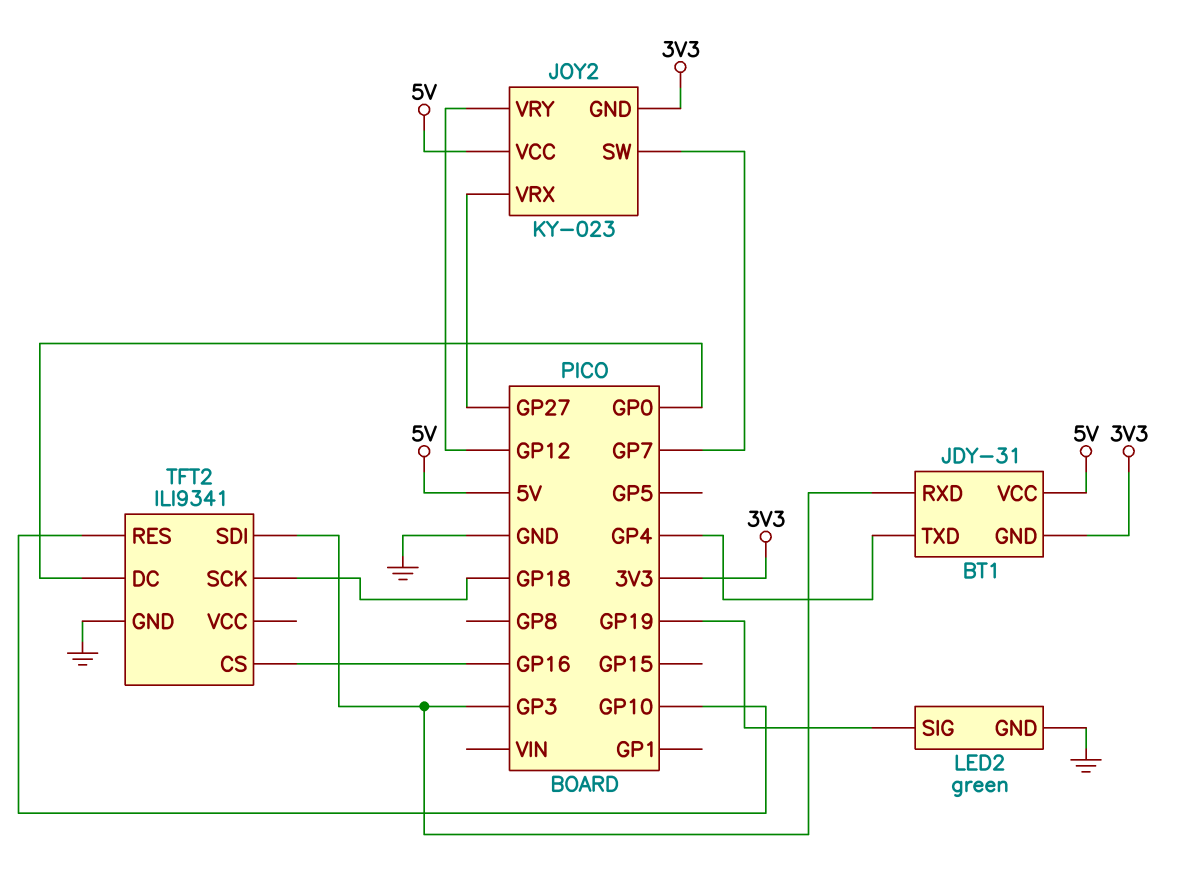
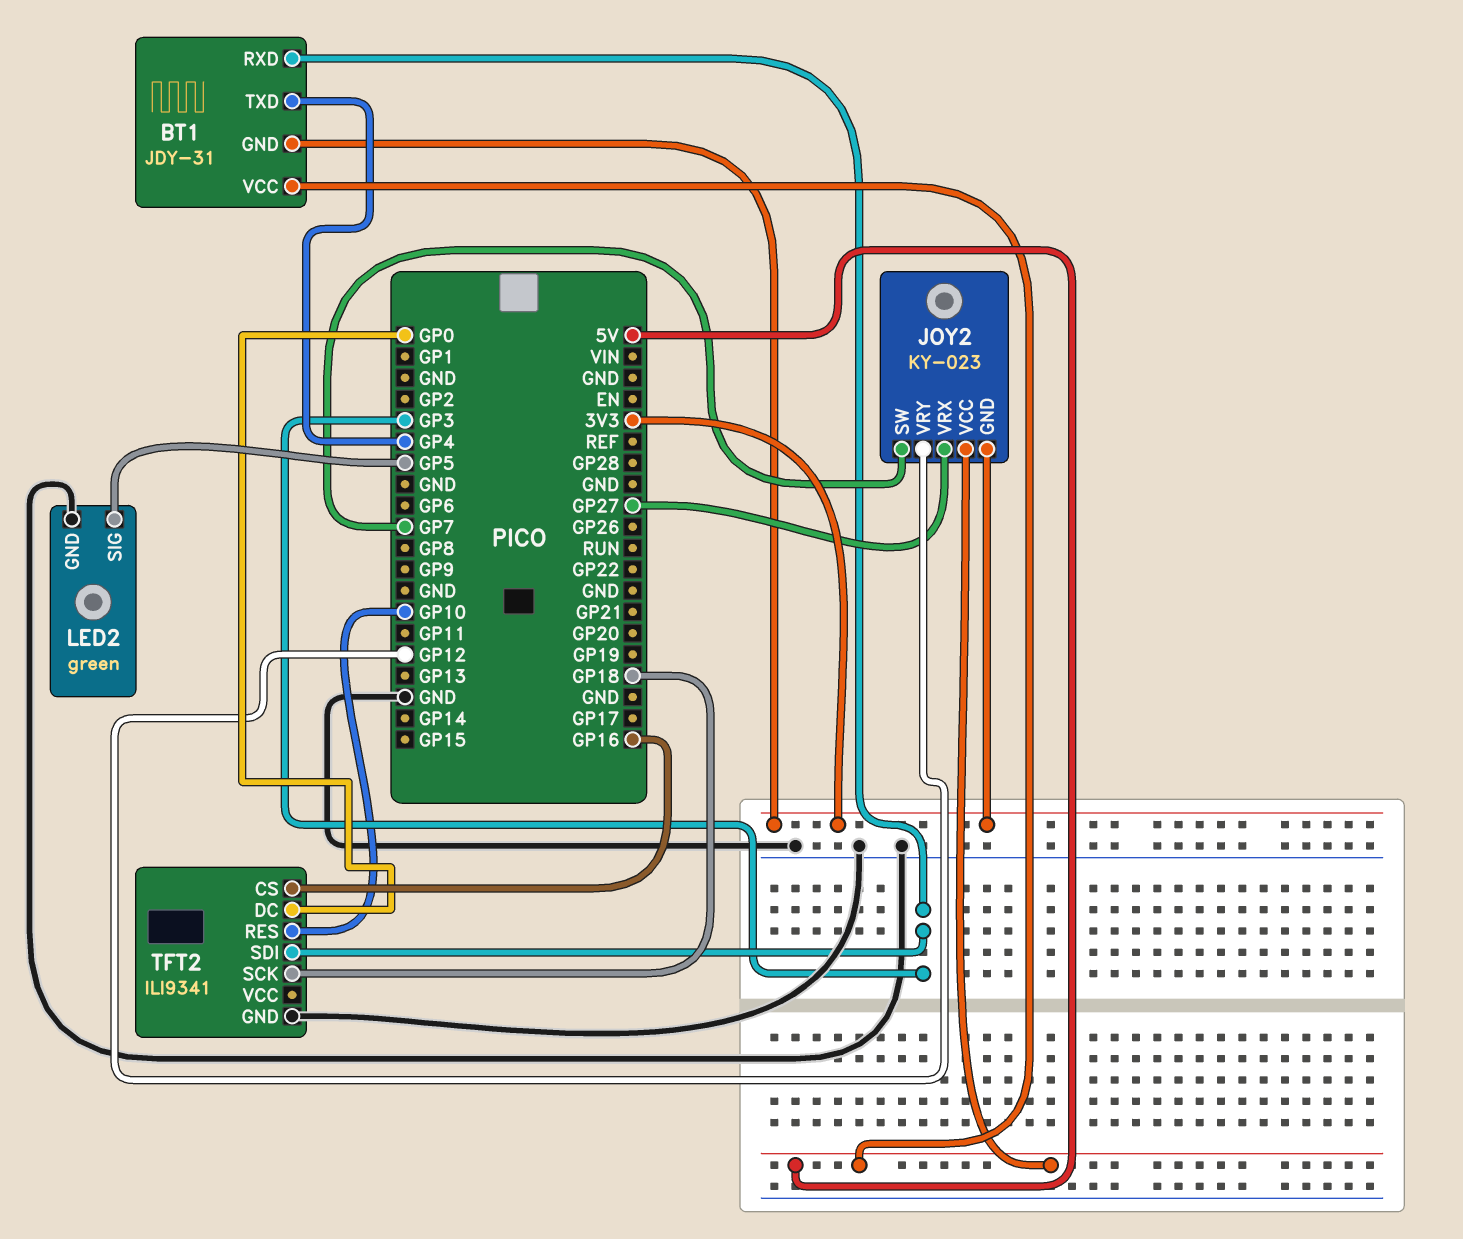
LED2 pin SIG: GP19 -> GP5

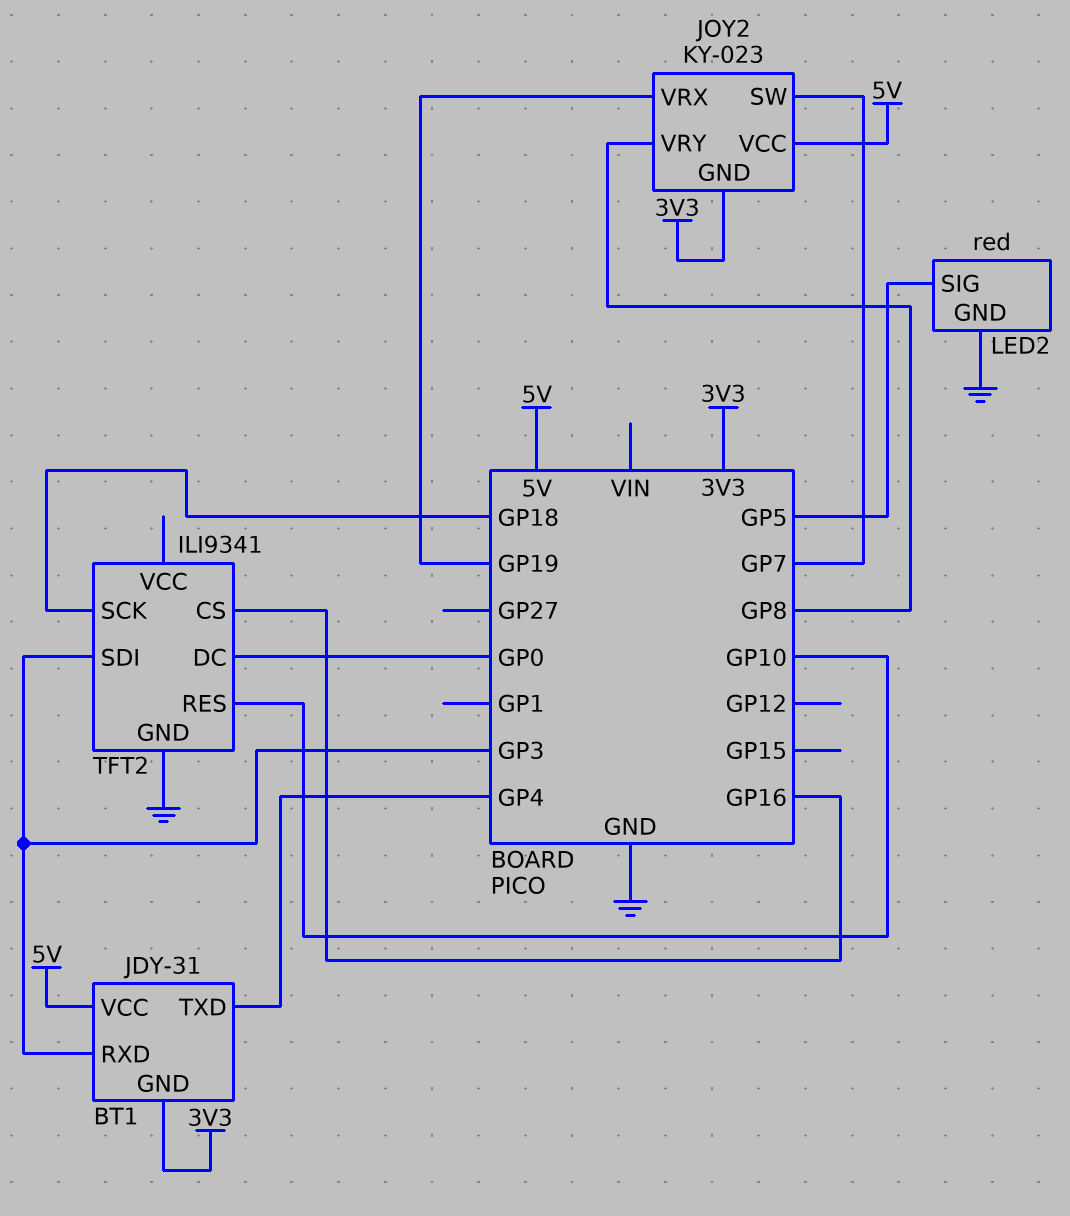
JOY2 pin VRX: GP27 -> GP19
JOY2 pin VRY: GP12 -> GP8
LED2: green -> red

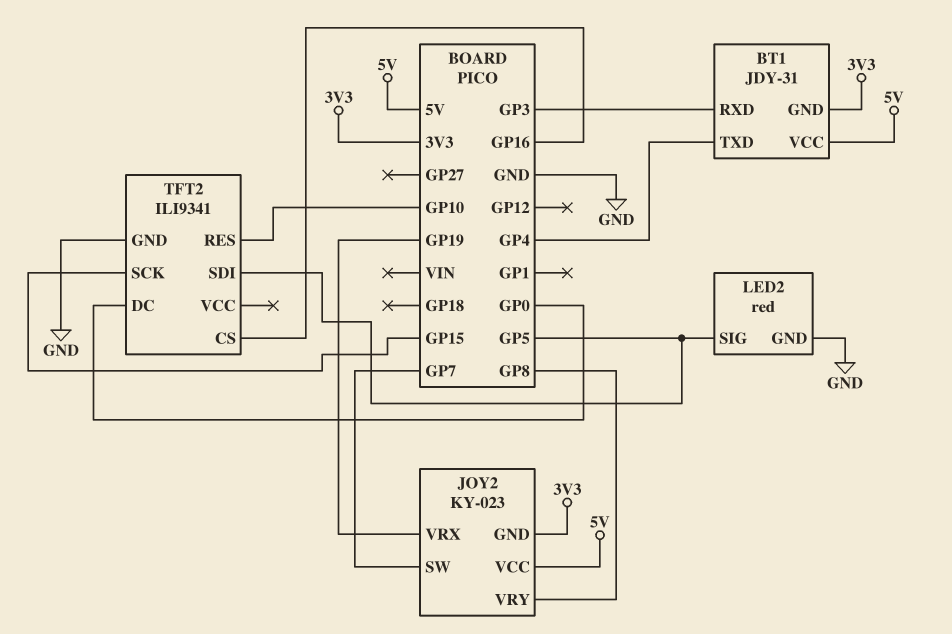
TFT2 pin SCK: GP18 -> GP15
TFT2 pin SDI: GP3 -> GP5

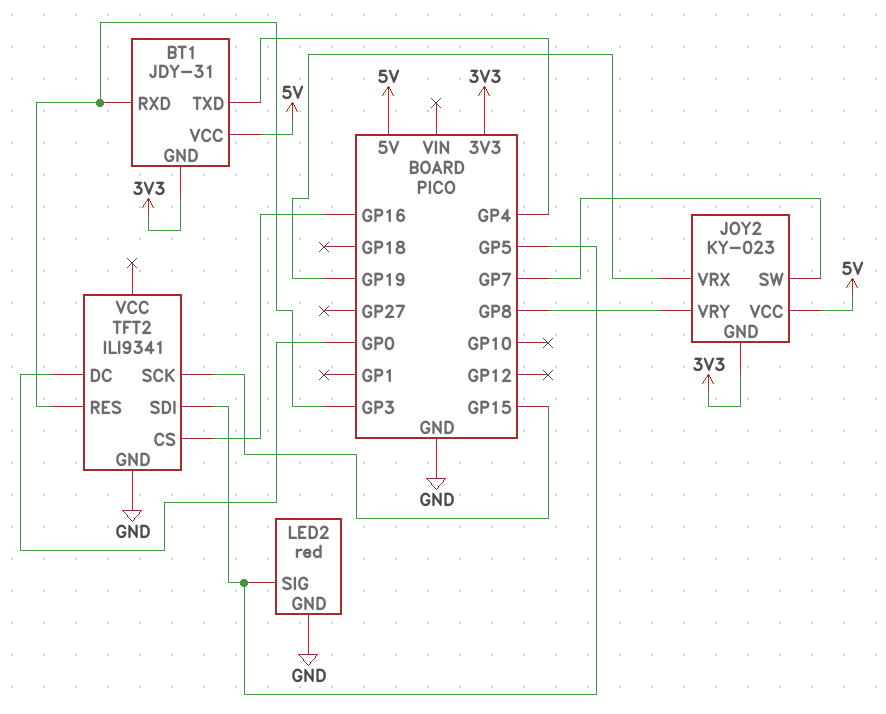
TFT2 pin RES: GP10 -> GP3

